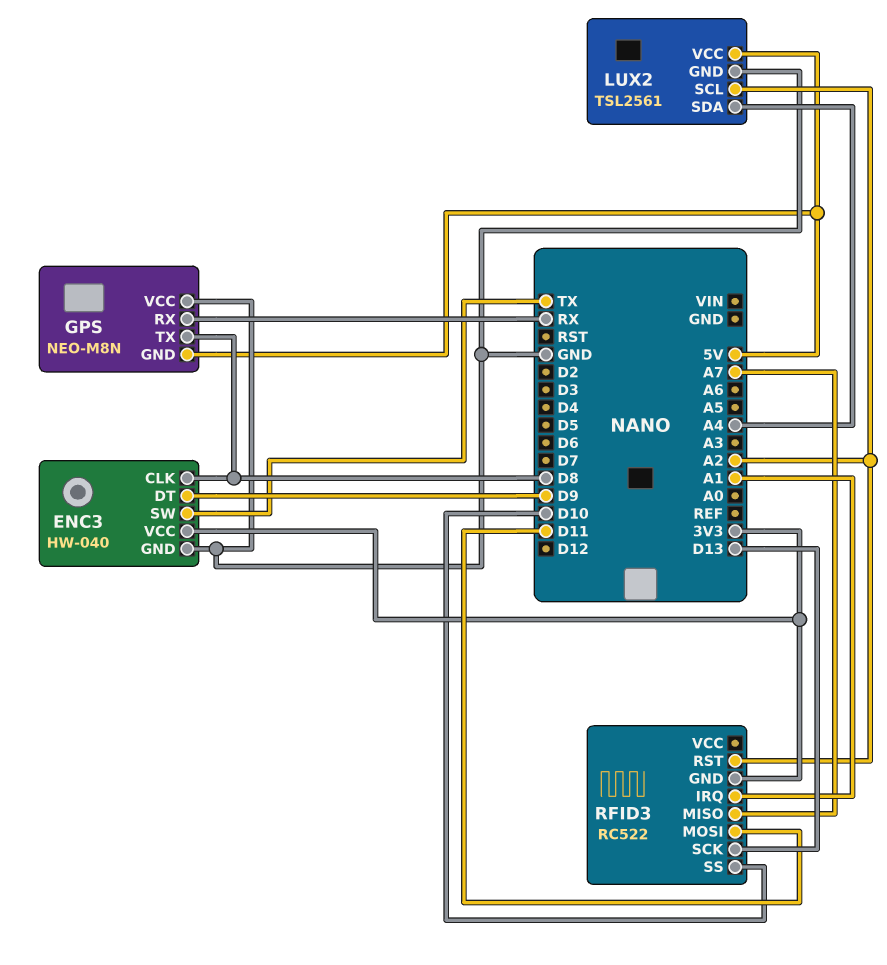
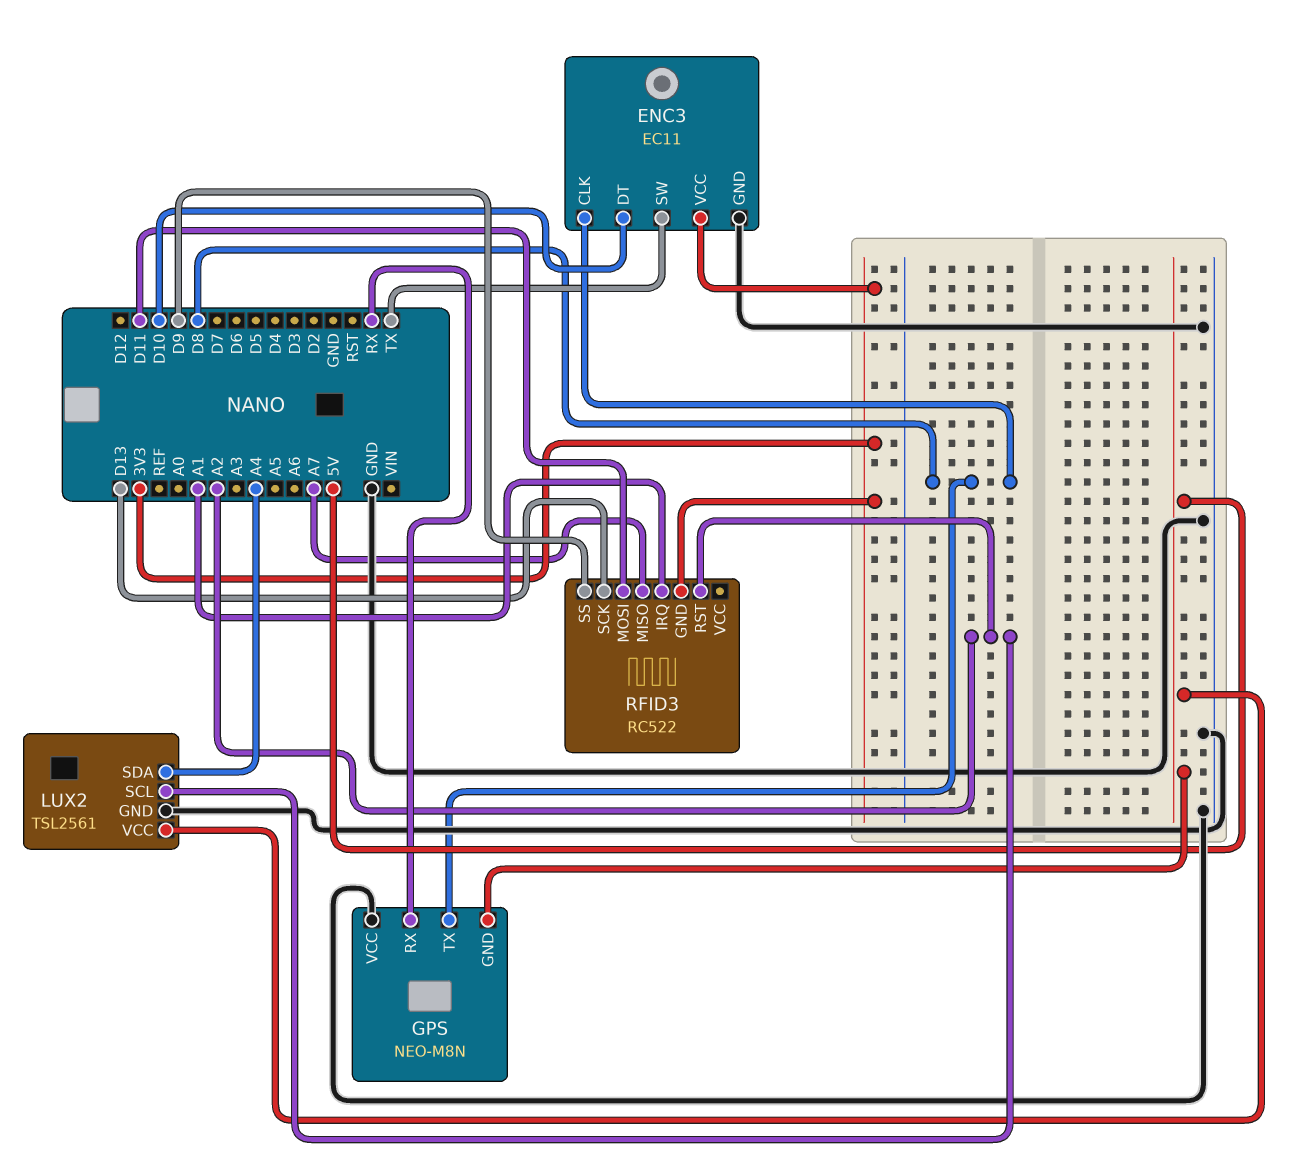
ENC3: HW-040 -> EC11
ENC3 pin DT: D9 -> D10
RFID3 pin SS: D10 -> D9

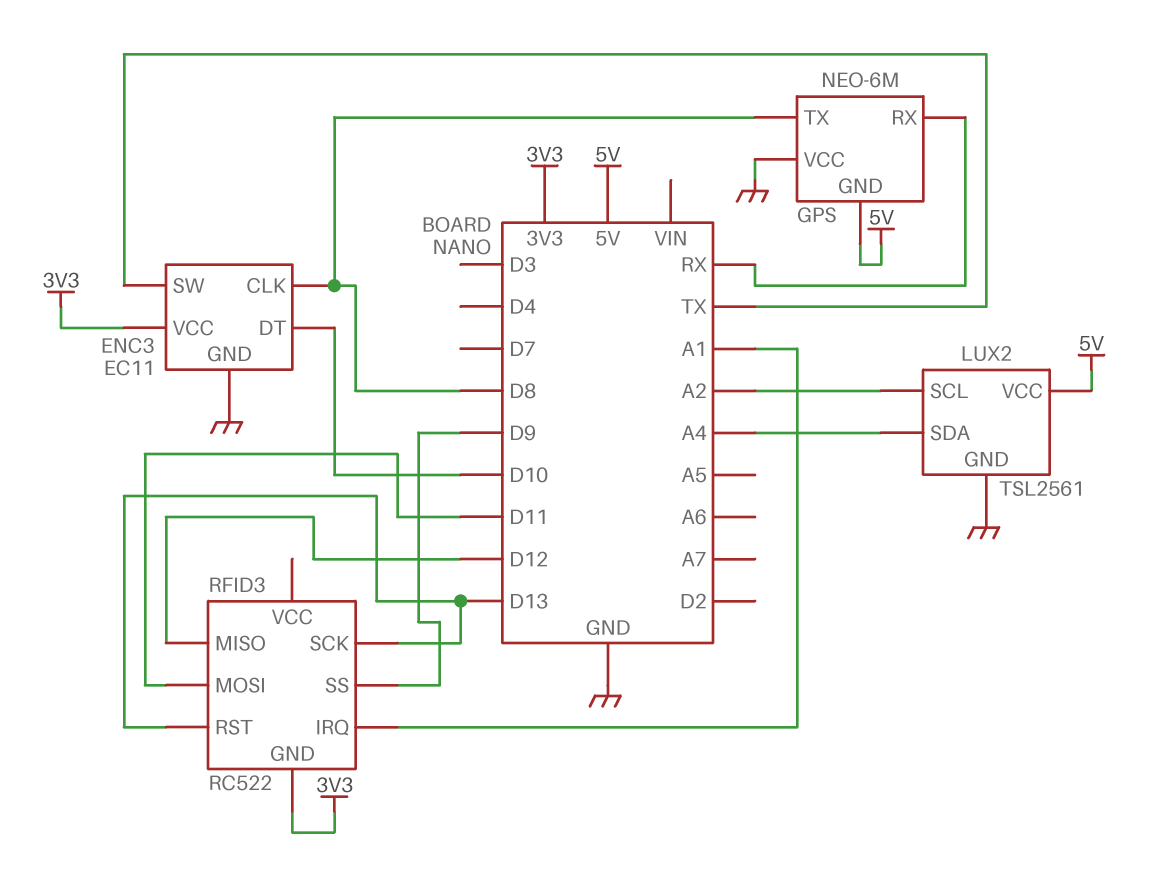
GPS: NEO-M8N -> NEO-6M
RFID3 pin MISO: A7 -> D12
RFID3 pin RST: A2 -> D13

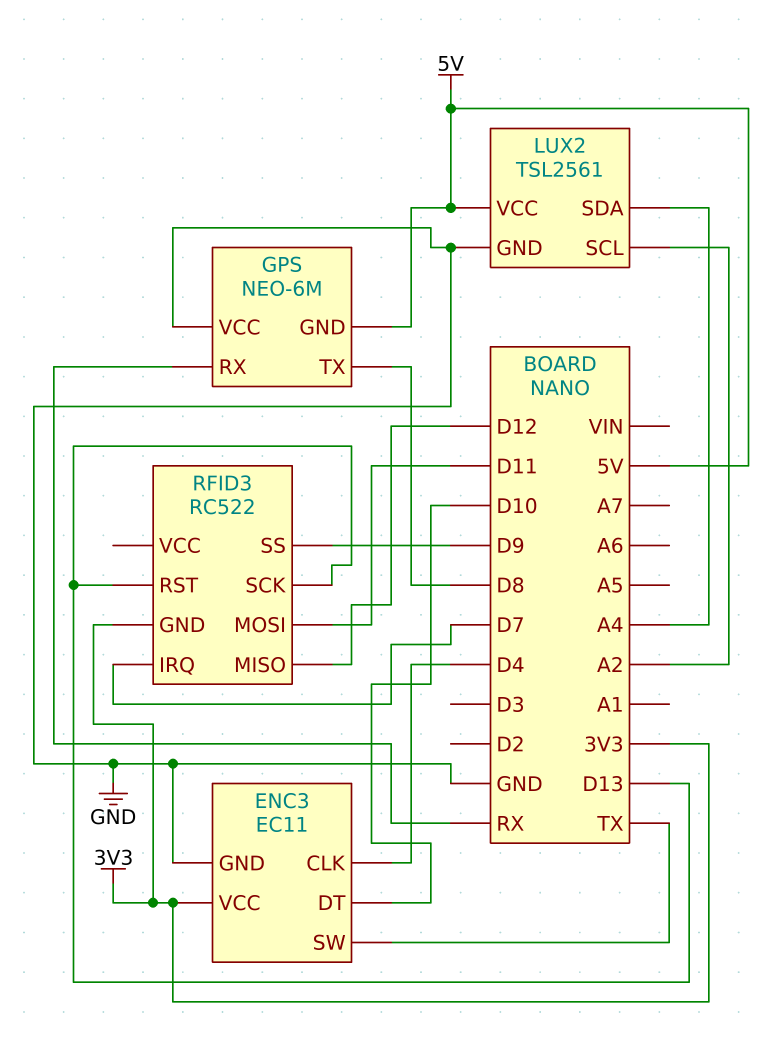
ENC3 pin CLK: D8 -> D4
RFID3 pin IRQ: A1 -> D7

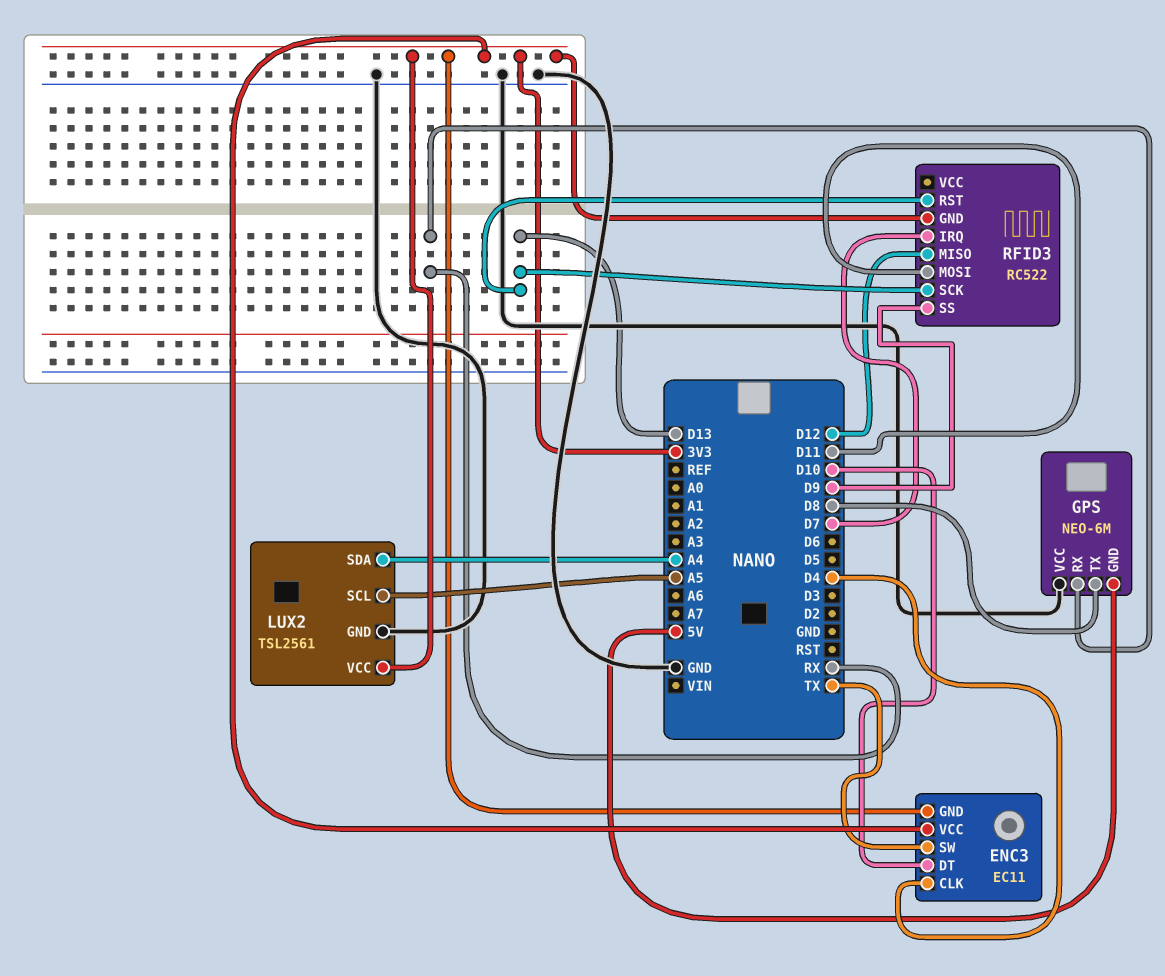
ENC3 pin GND: GND -> 3V3
LUX2 pin SCL: A2 -> A5
LUX2 pin VCC: 5V -> 3V3

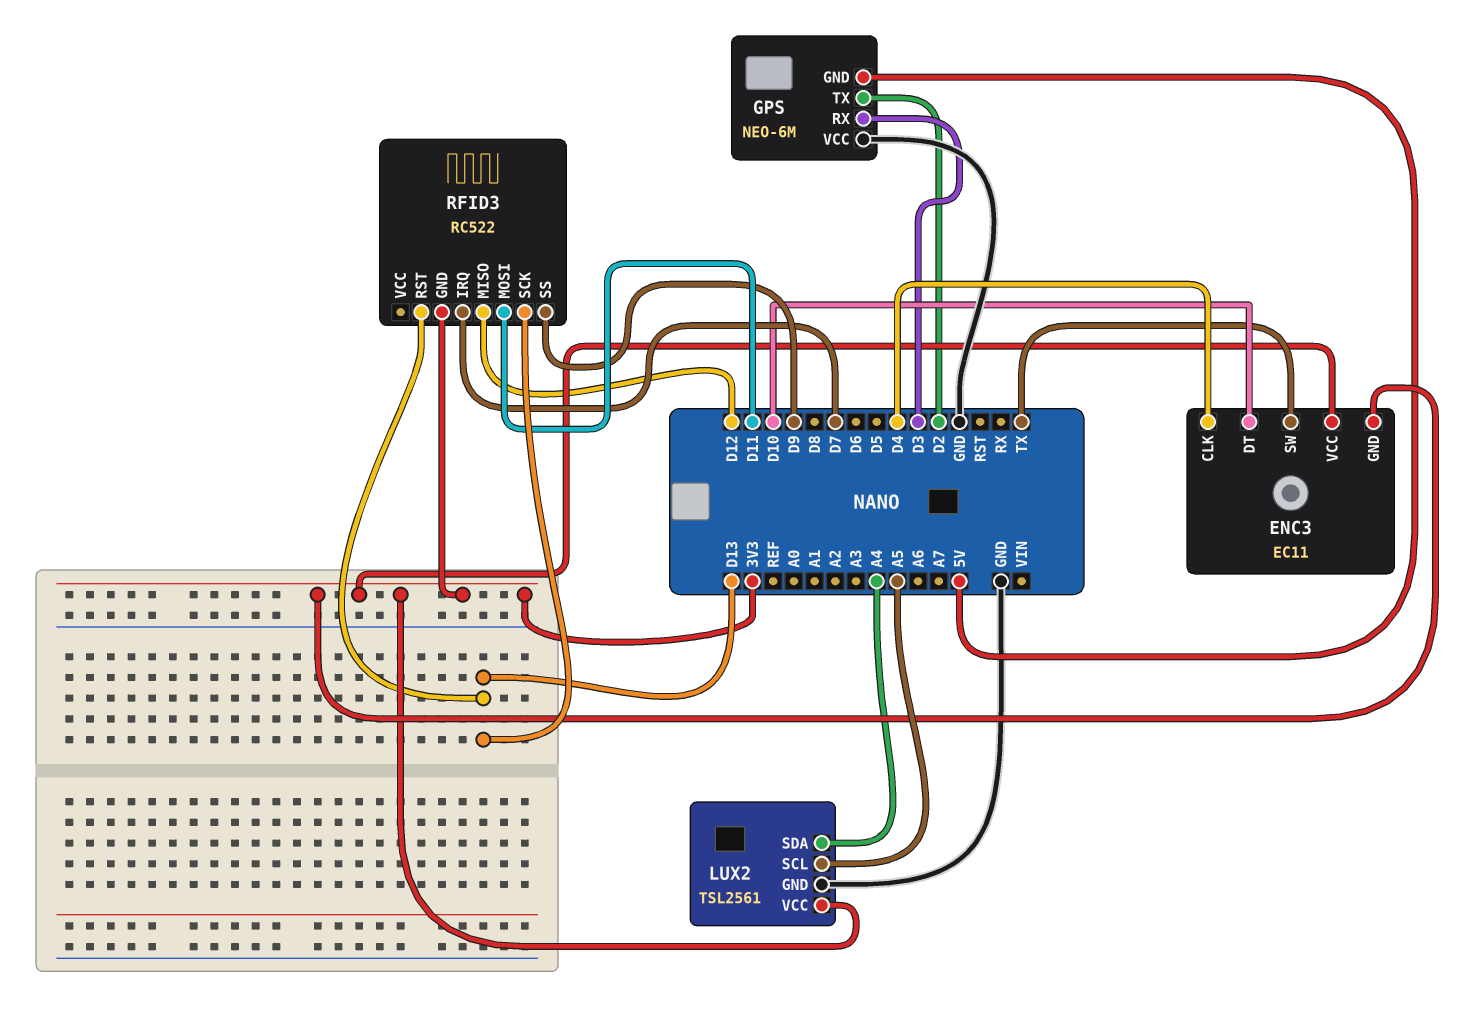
GPS pin RX: RX -> D3
GPS pin TX: D8 -> D2

